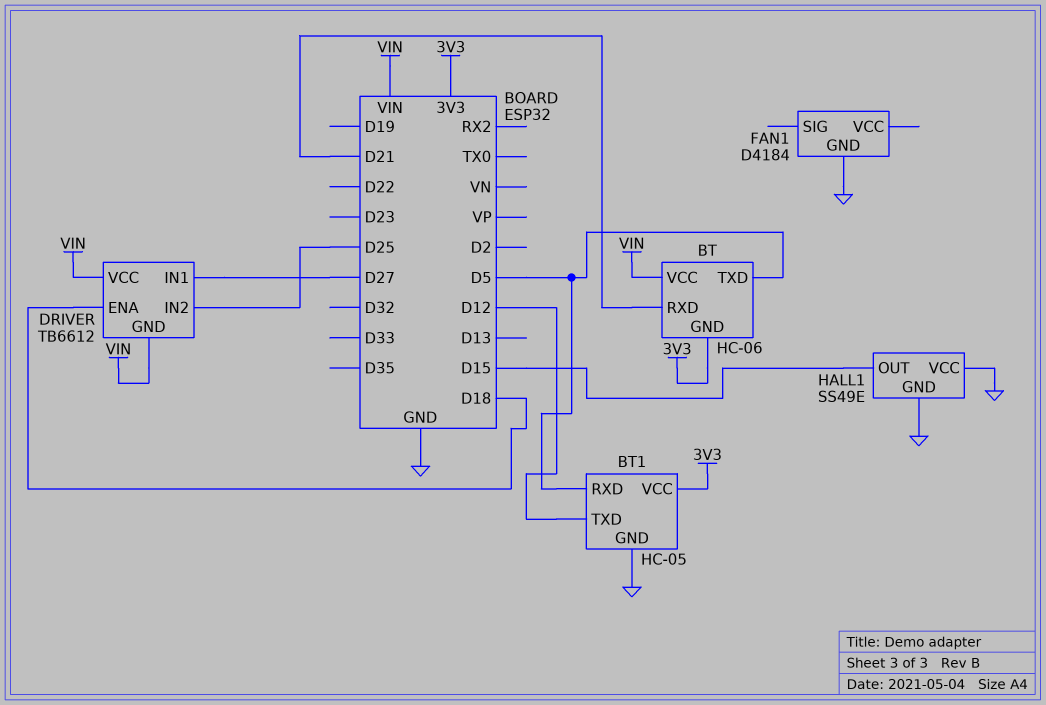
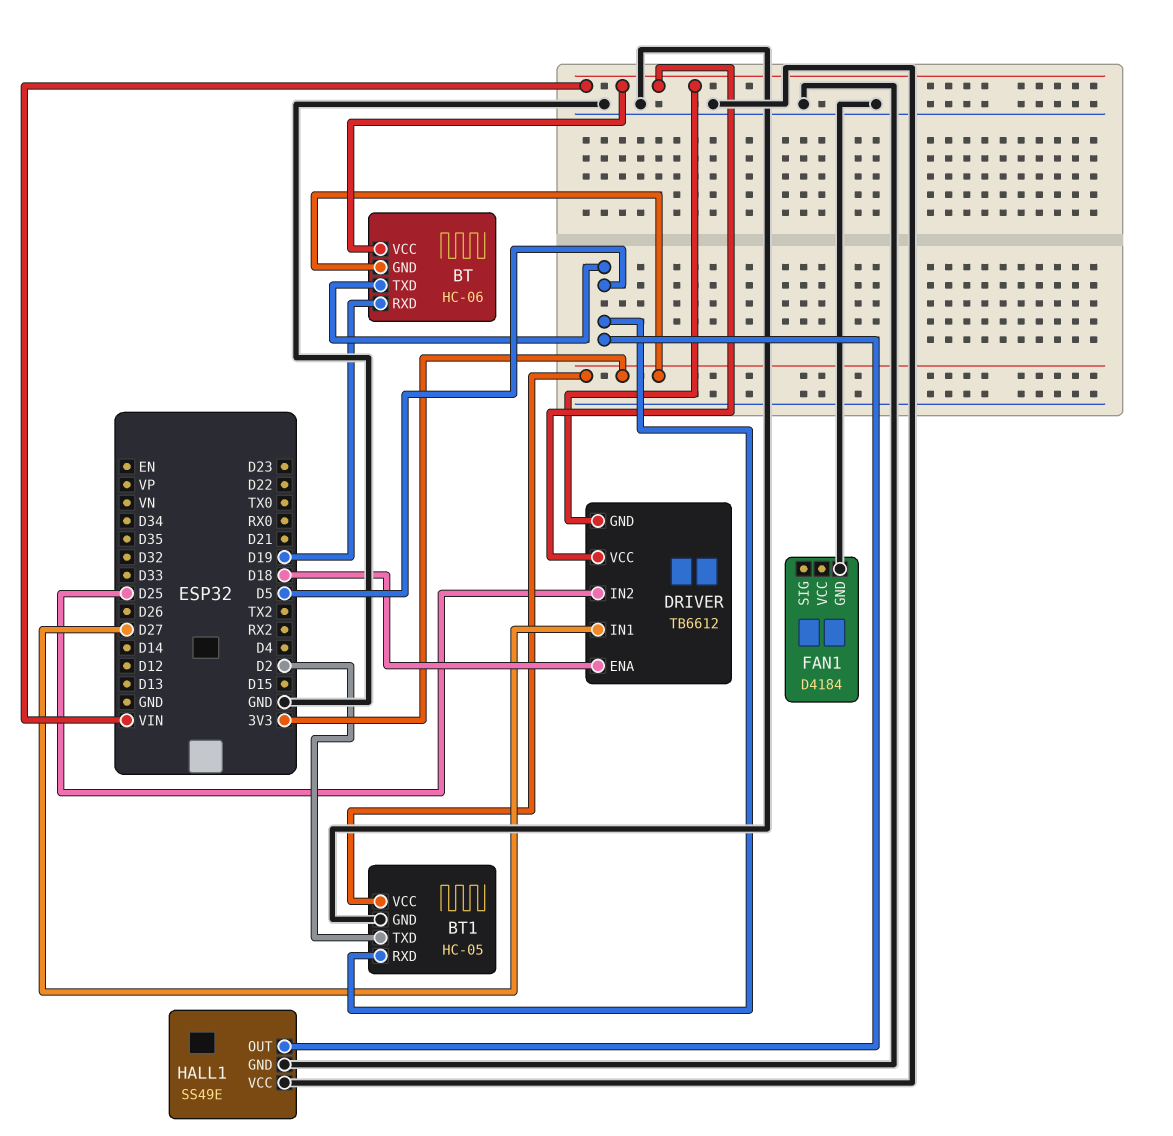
BT pin RXD: D21 -> D19
BT1 pin TXD: D12 -> D2
HALL1 pin OUT: D15 -> D5

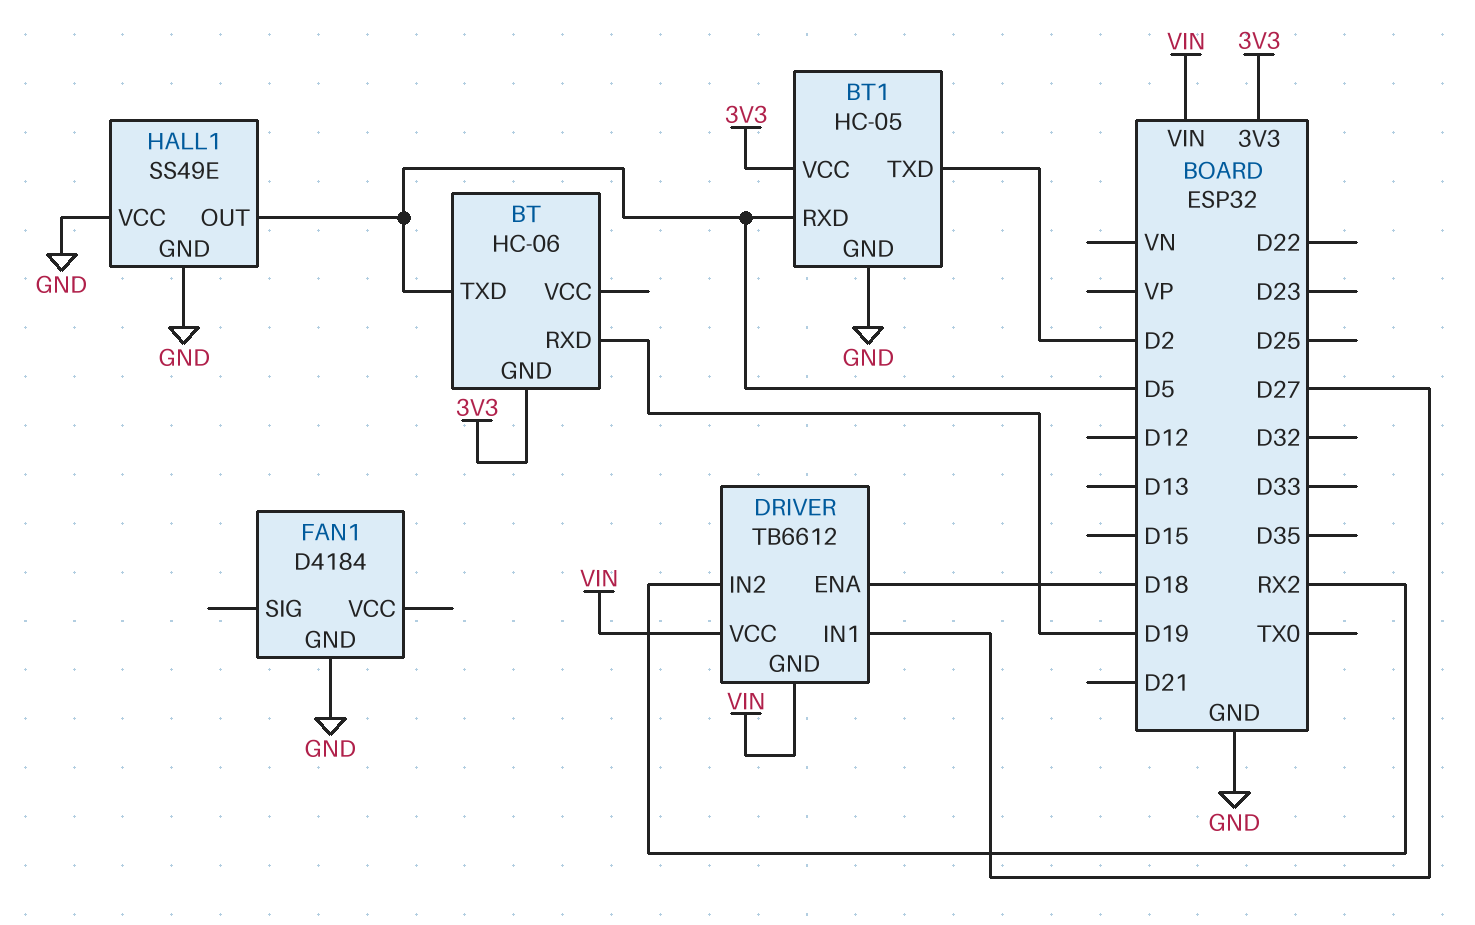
BT pin VCC: VIN -> none
DRIVER pin IN2: D25 -> RX2

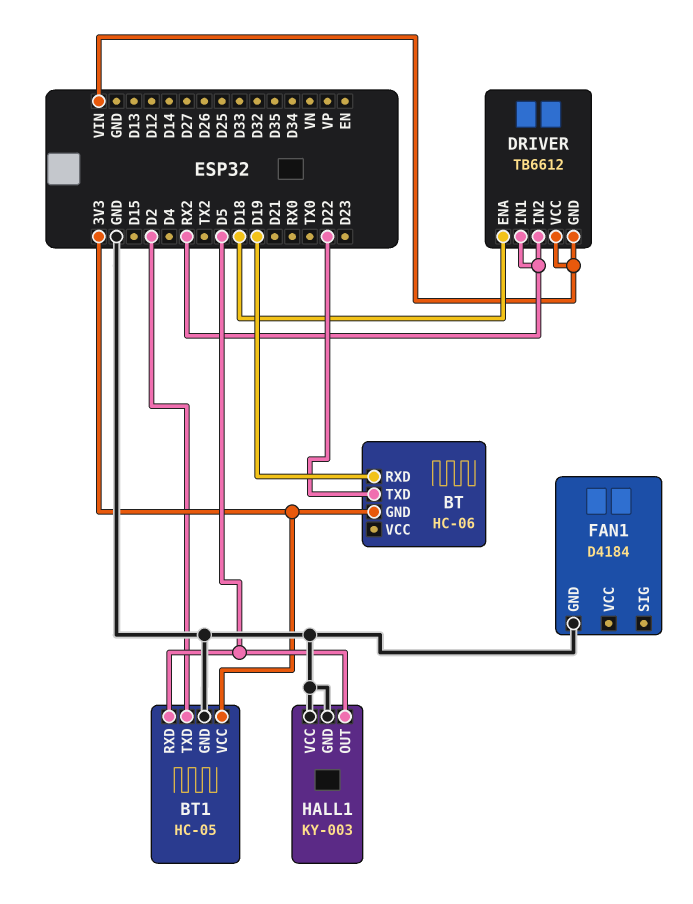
BT pin TXD: D5 -> D22
DRIVER pin IN1: D27 -> RX2
HALL1: SS49E -> KY-003

